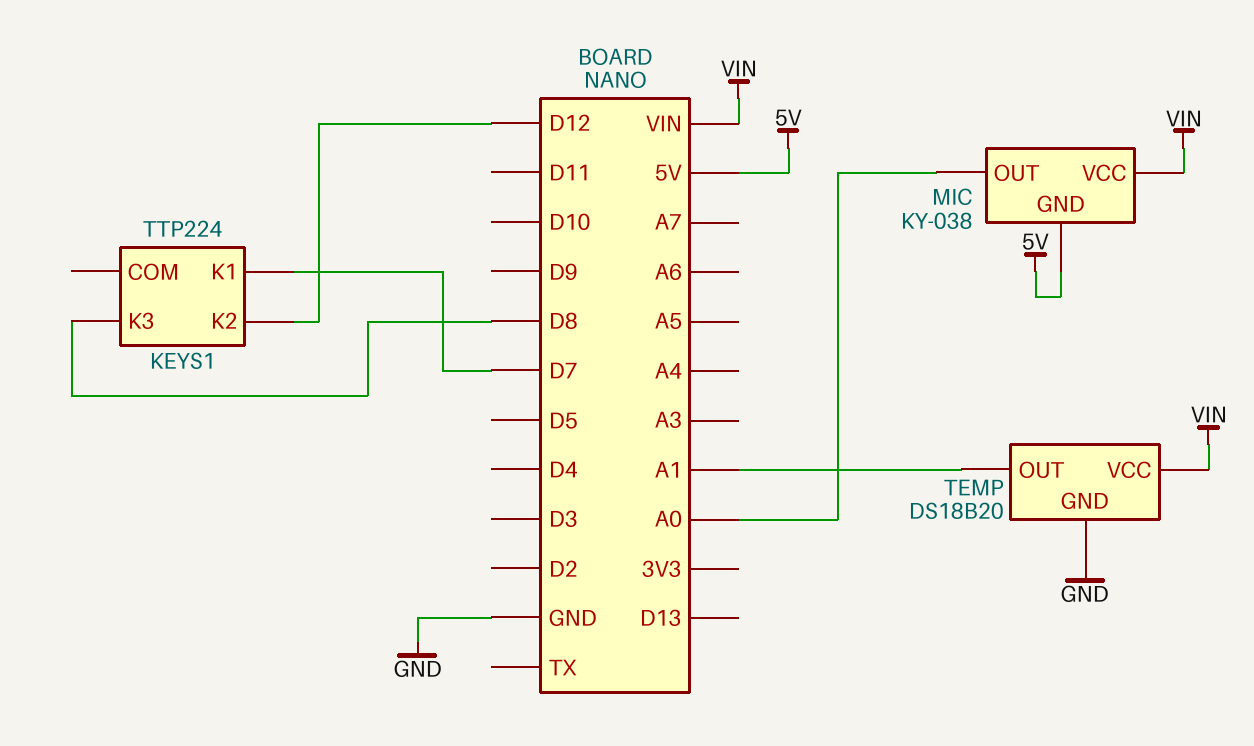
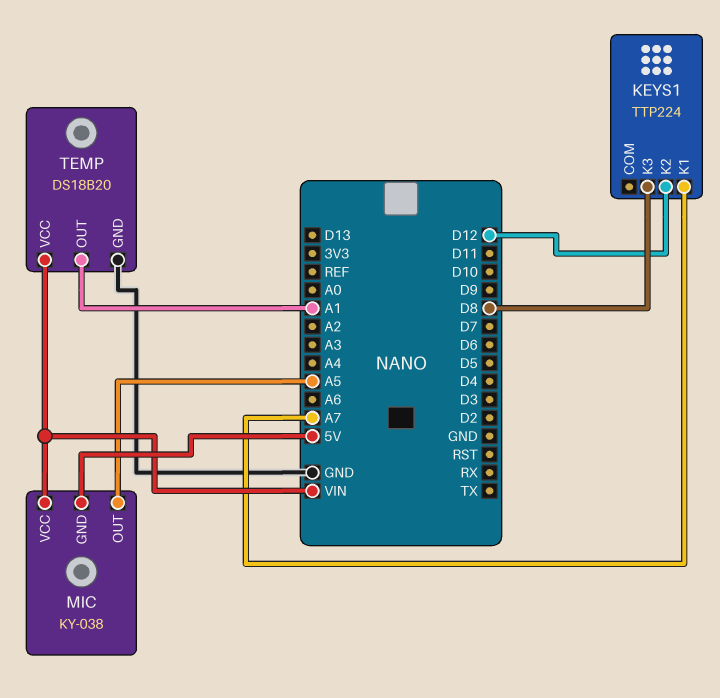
KEYS1 pin K1: D7 -> A7
MIC pin OUT: A0 -> A5

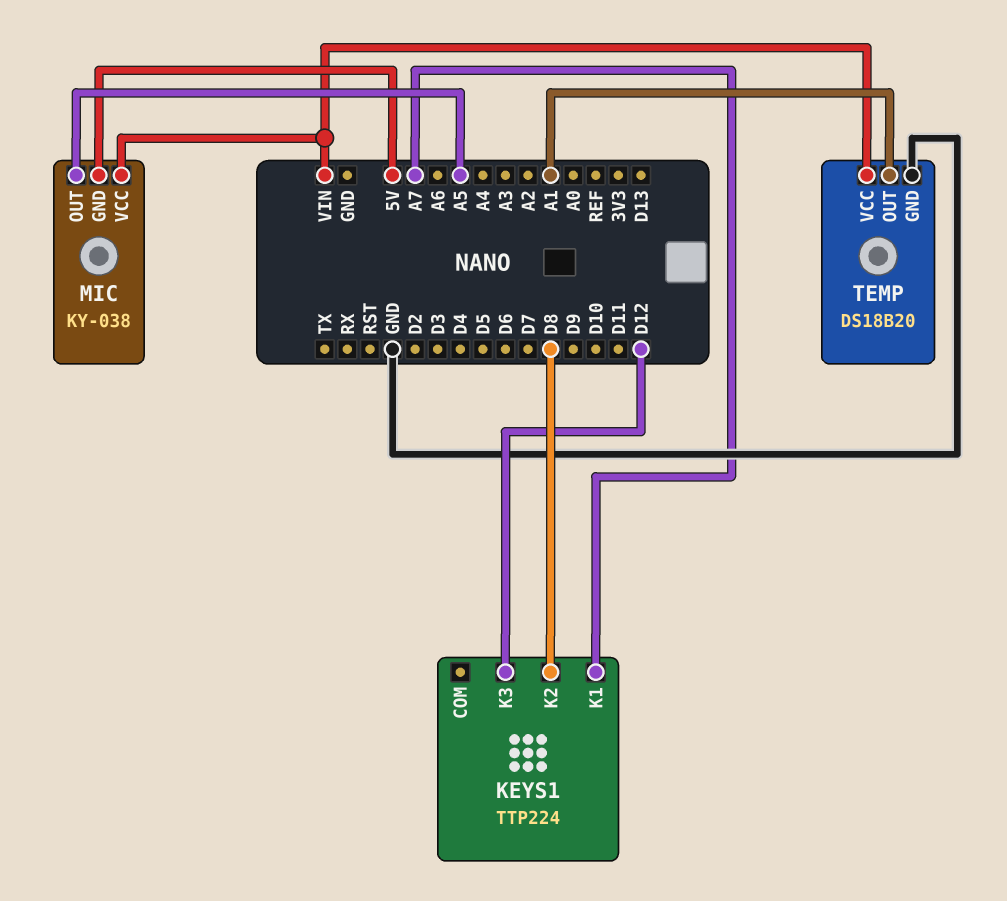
KEYS1 pin K2: D12 -> D8
KEYS1 pin K3: D8 -> D12

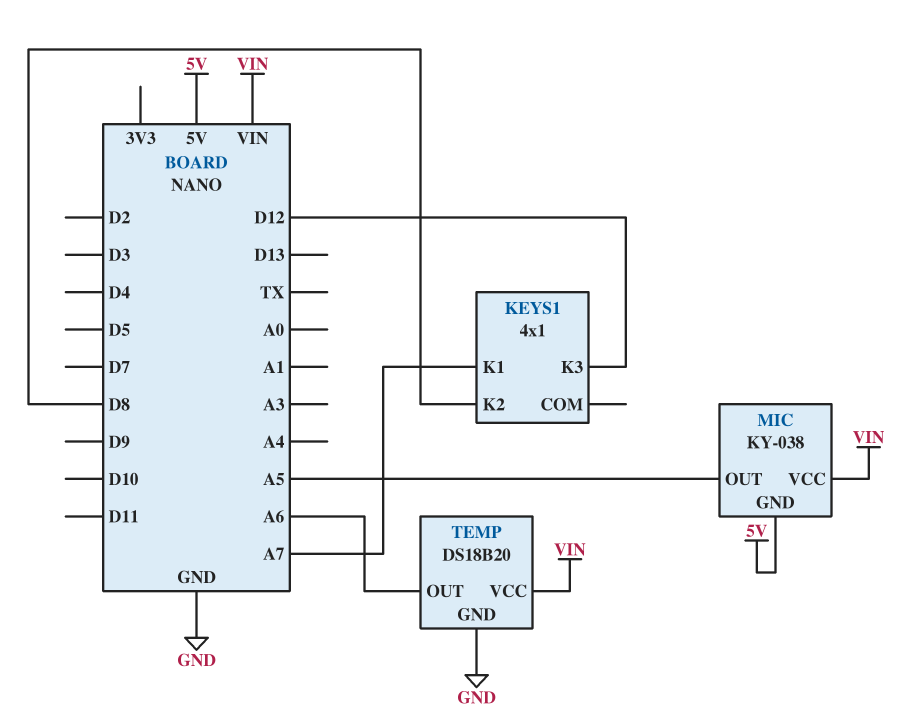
KEYS1: TTP224 -> 4x1
TEMP pin OUT: A1 -> A6

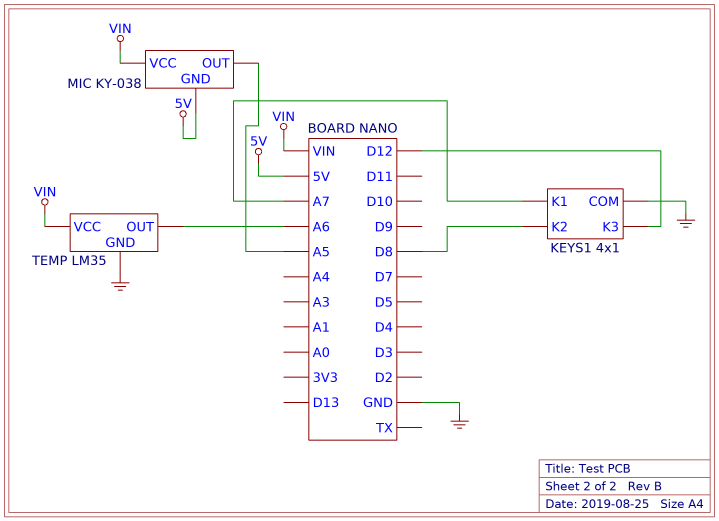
KEYS1 pin COM: none -> GND
TEMP: DS18B20 -> LM35

